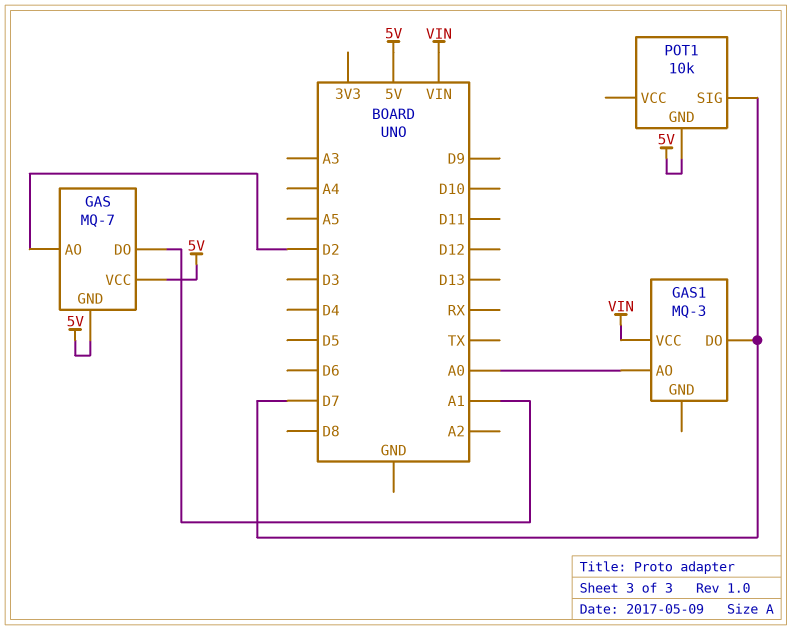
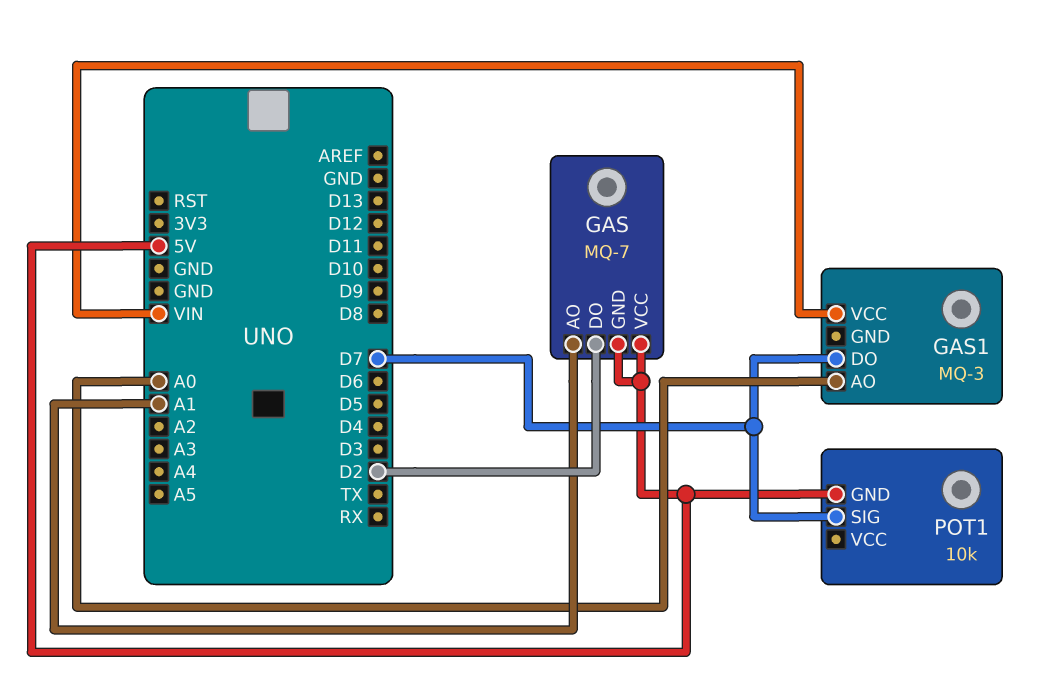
GAS pin AO: D2 -> A1
GAS pin DO: A1 -> D2

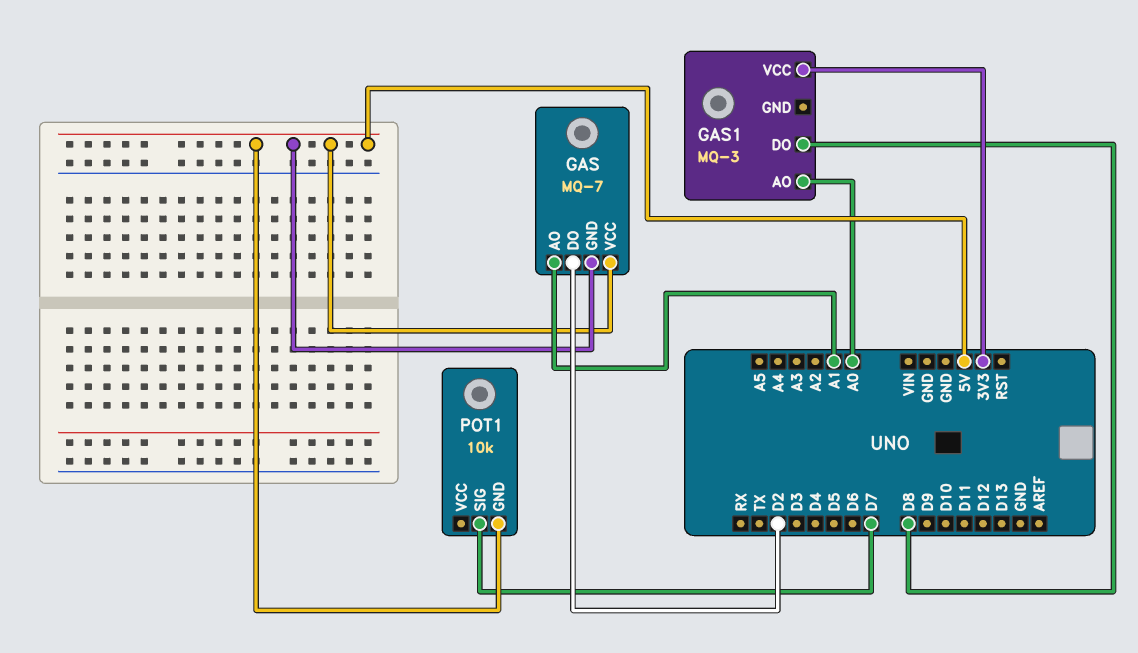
GAS1 pin DO: D7 -> D8
GAS1 pin VCC: VIN -> 3V3

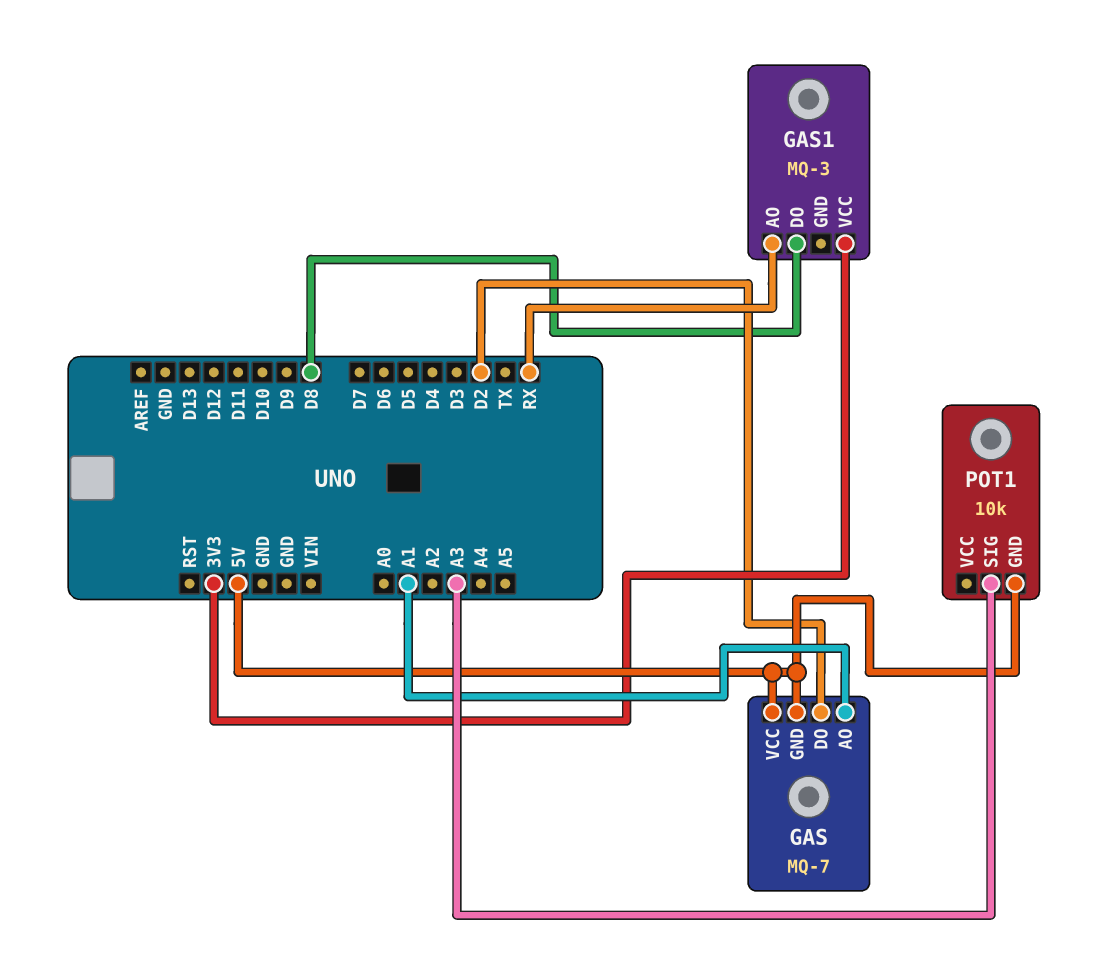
GAS1 pin AO: A0 -> RX
POT1 pin SIG: D7 -> A3

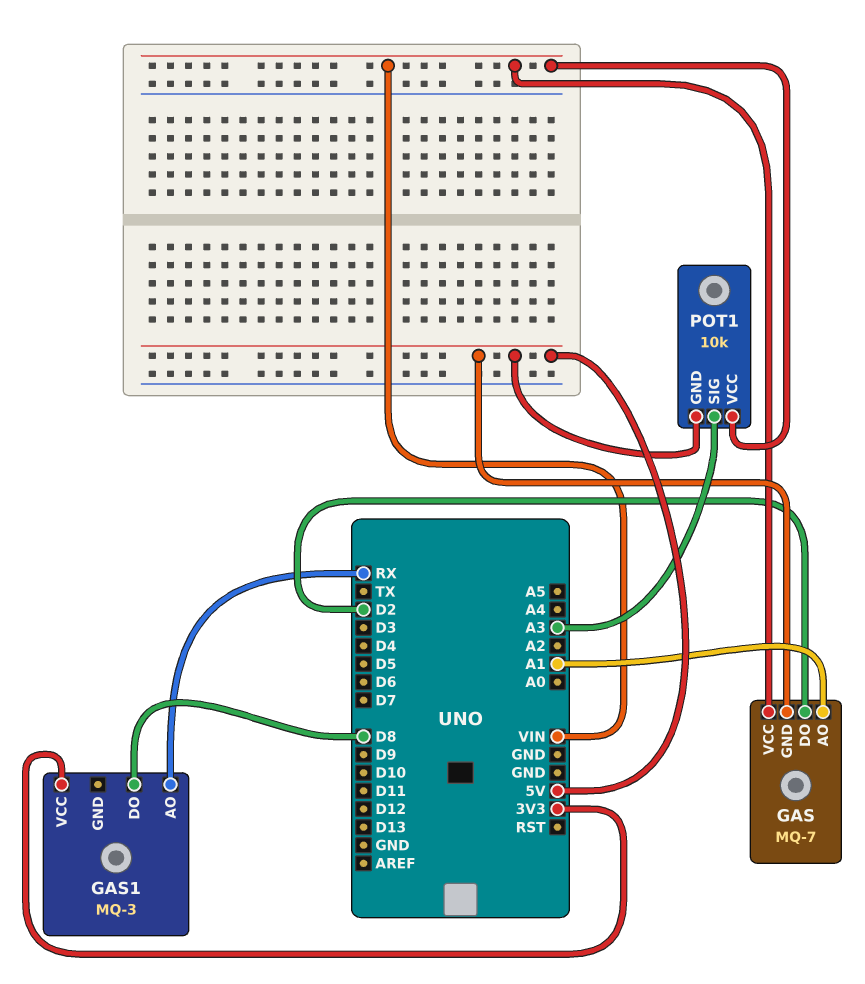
GAS pin VCC: 5V -> VIN
POT1 pin VCC: none -> VIN

